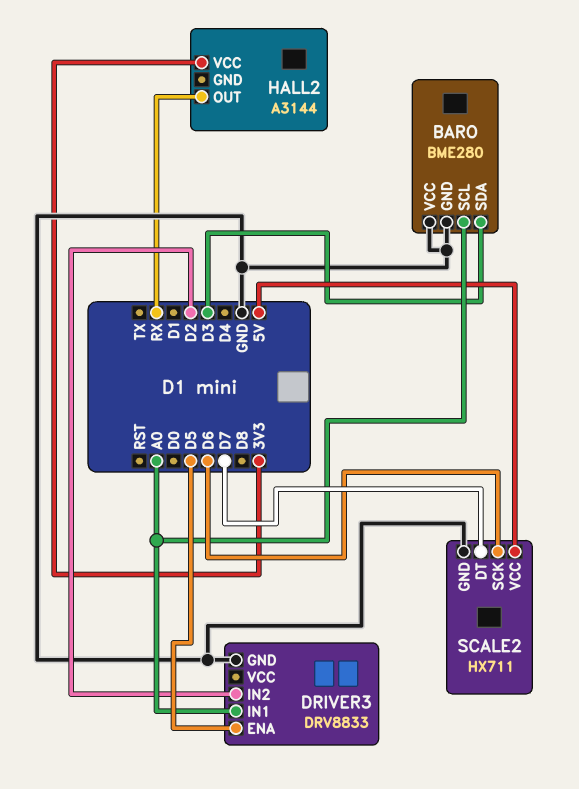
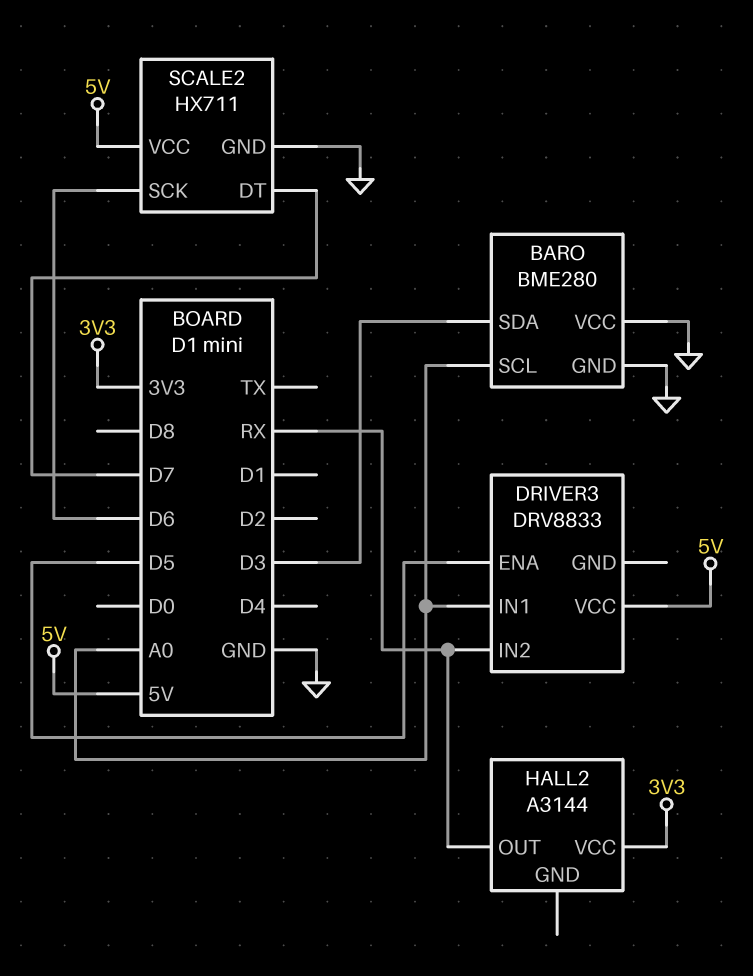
DRIVER3 pin GND: GND -> none
DRIVER3 pin IN2: D2 -> RX
DRIVER3 pin VCC: none -> 5V

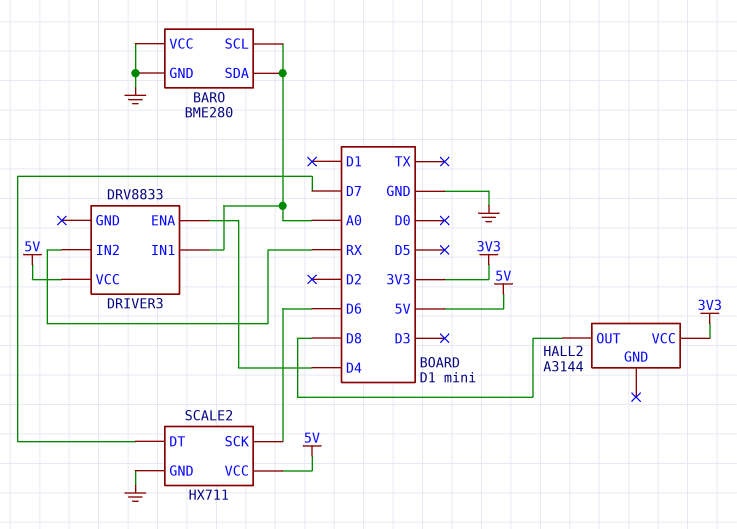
BARO pin SDA: D3 -> A0
DRIVER3 pin ENA: D5 -> D4
HALL2 pin OUT: RX -> D8

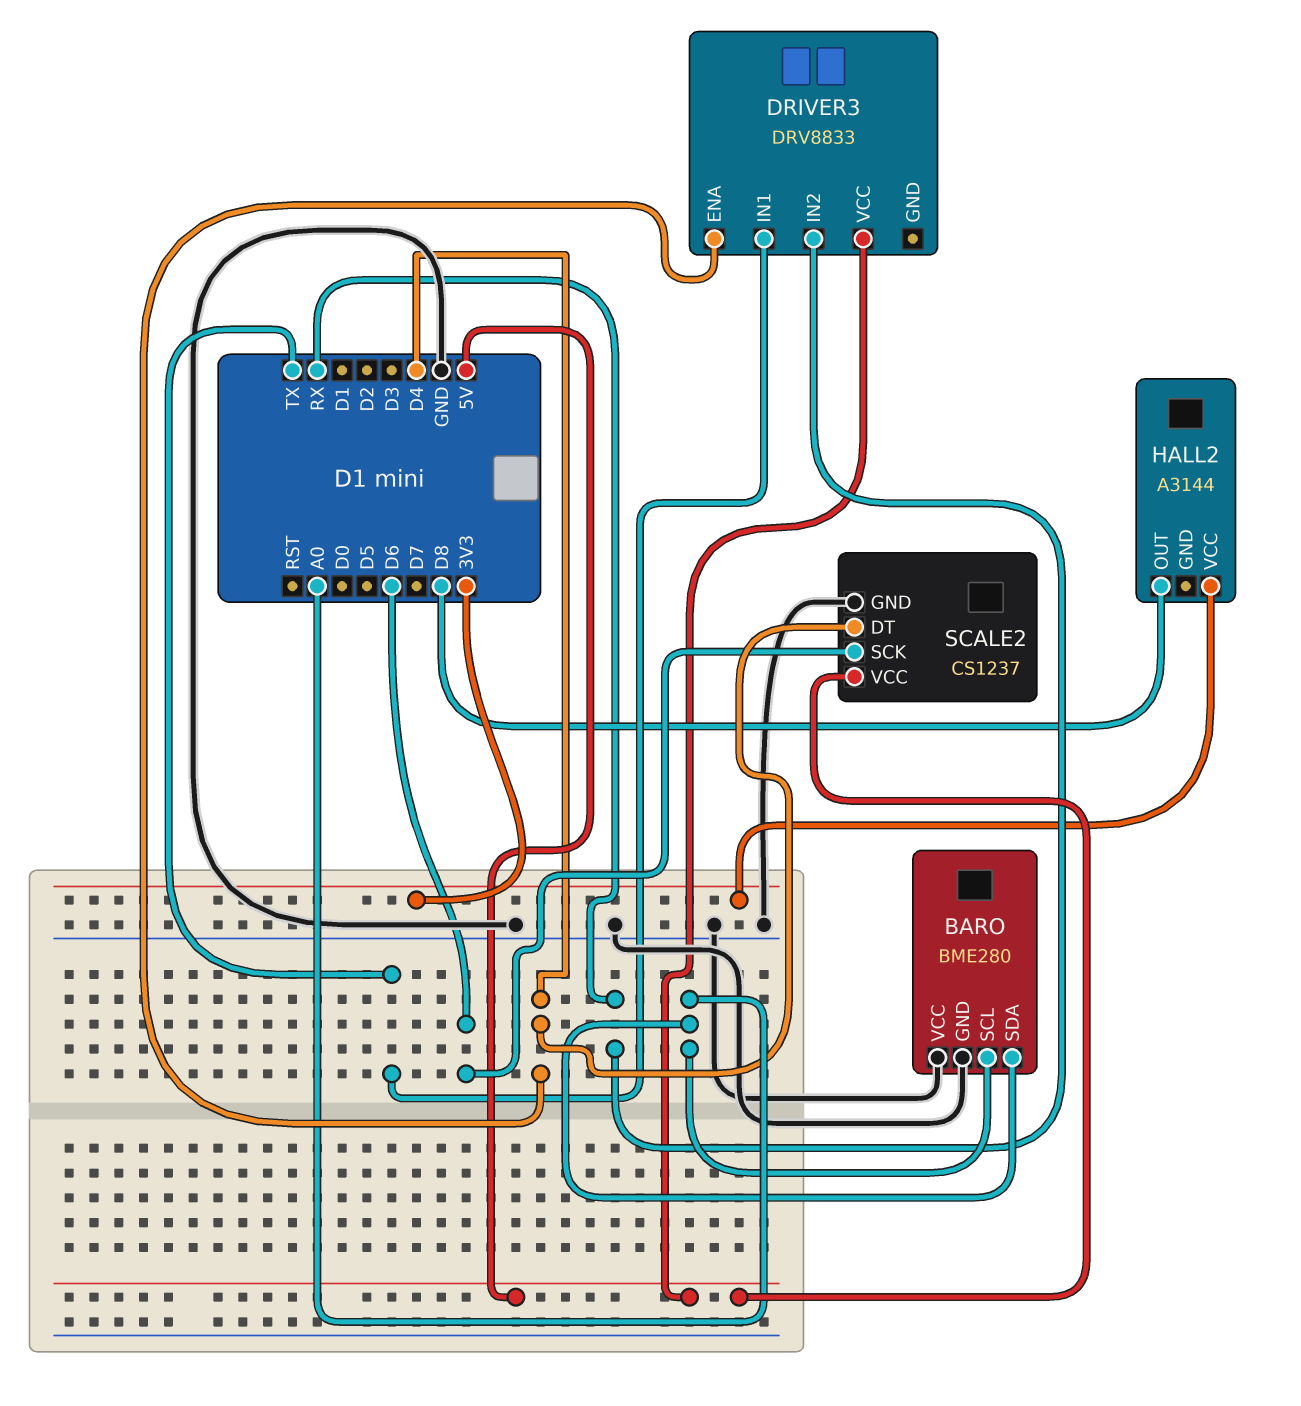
DRIVER3 pin IN1: A0 -> TX
SCALE2: HX711 -> CS1237
SCALE2 pin DT: D7 -> D4

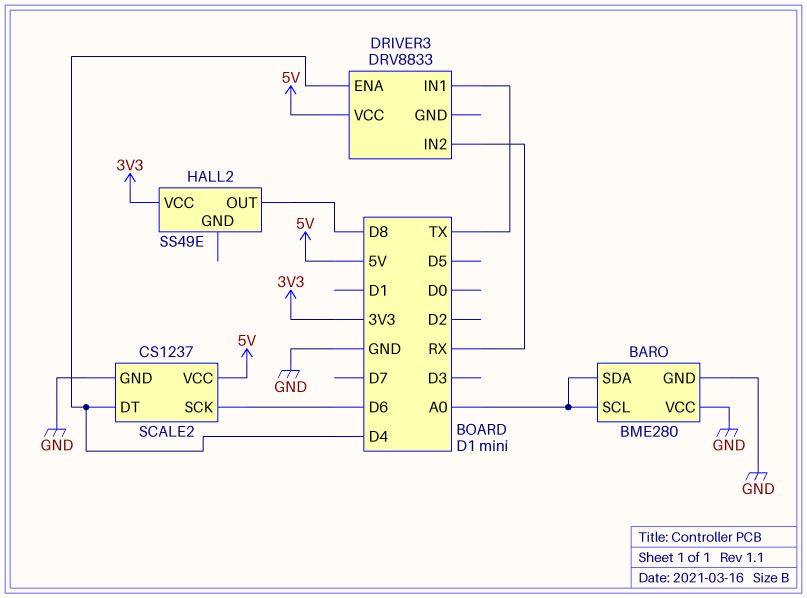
HALL2: A3144 -> SS49E

